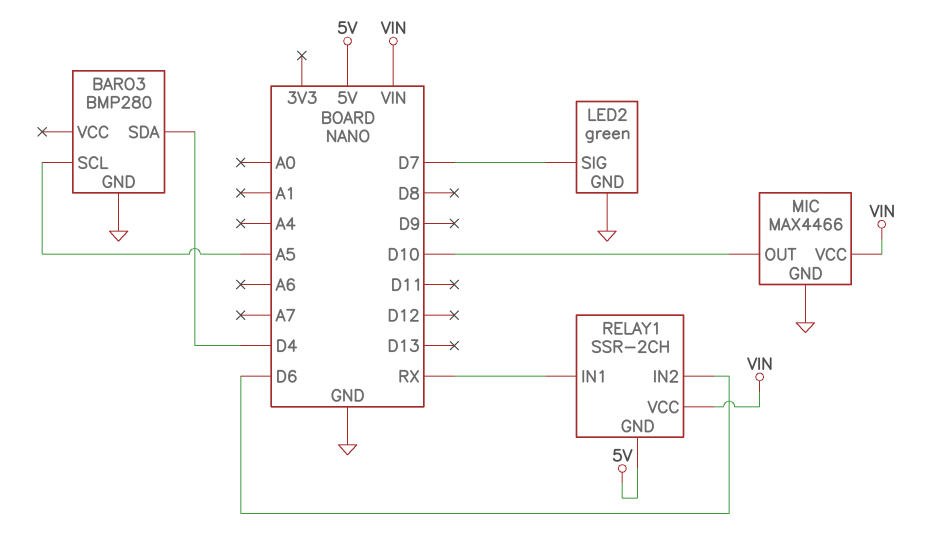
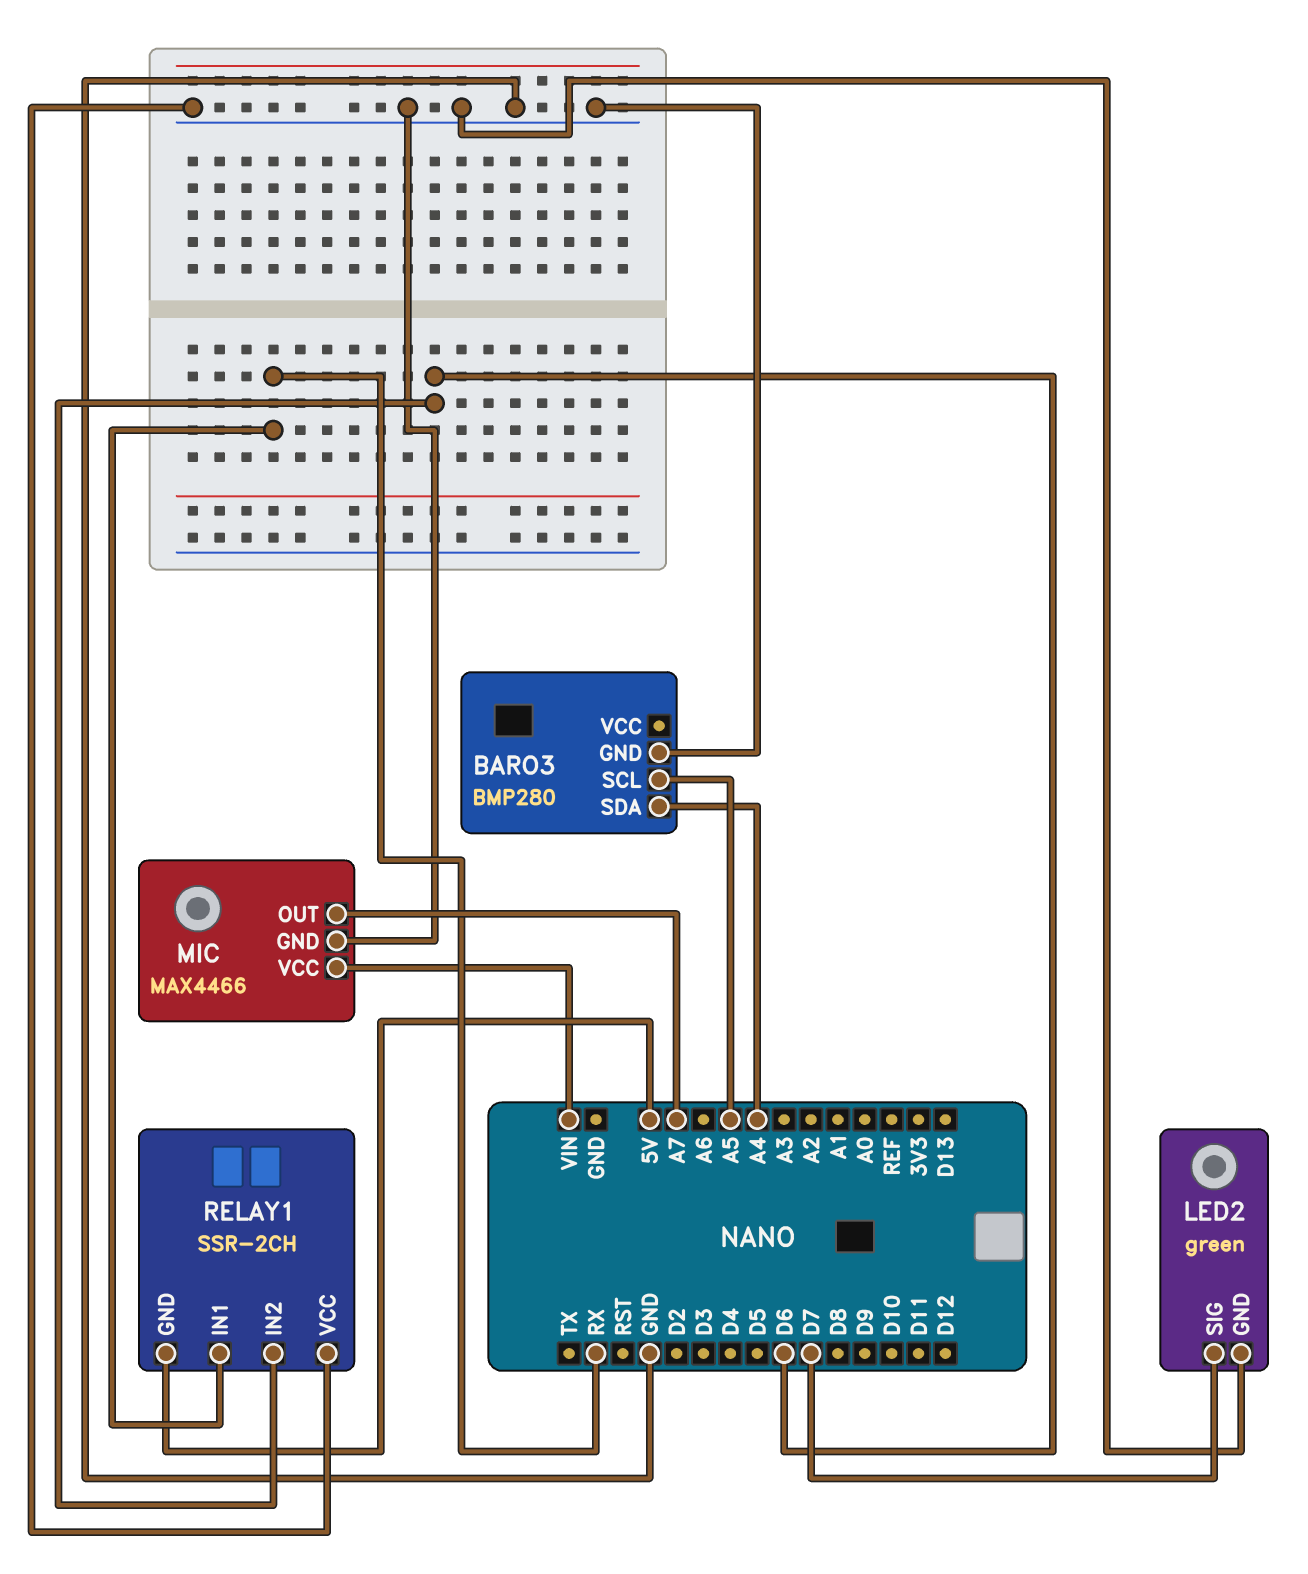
BARO3 pin SDA: D4 -> A4
MIC pin OUT: D10 -> A7
RELAY1 pin VCC: VIN -> GND

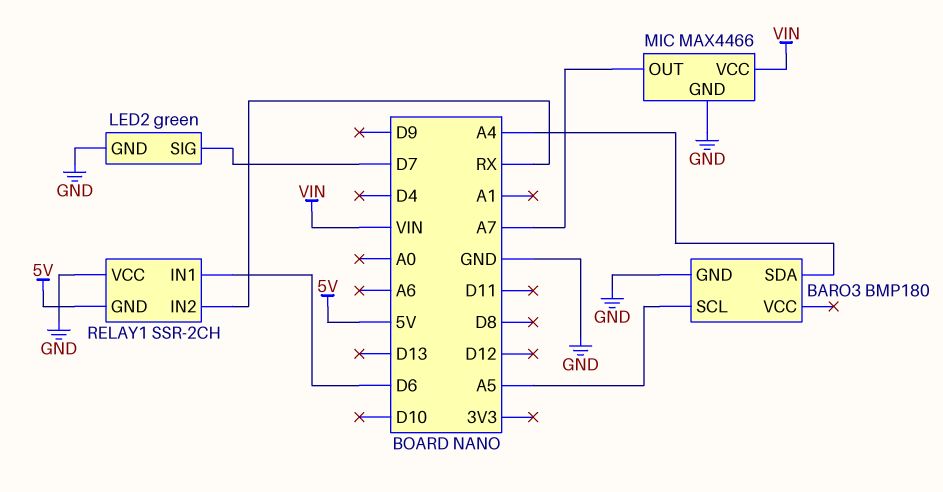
BARO3: BMP280 -> BMP180
RELAY1 pin IN1: RX -> D6
RELAY1 pin IN2: D6 -> RX

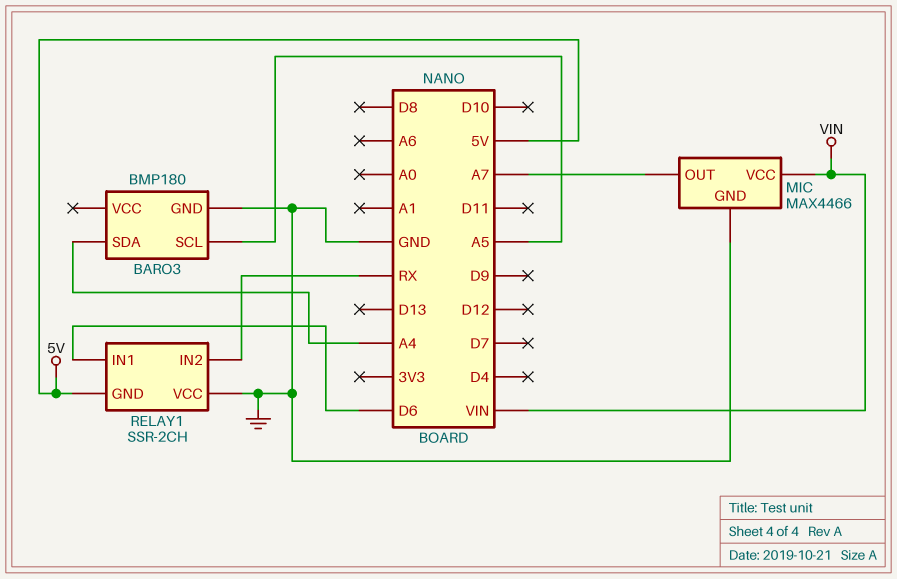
LED2: green -> none
LED2 pin GND: GND -> none
LED2 pin SIG: D7 -> none

